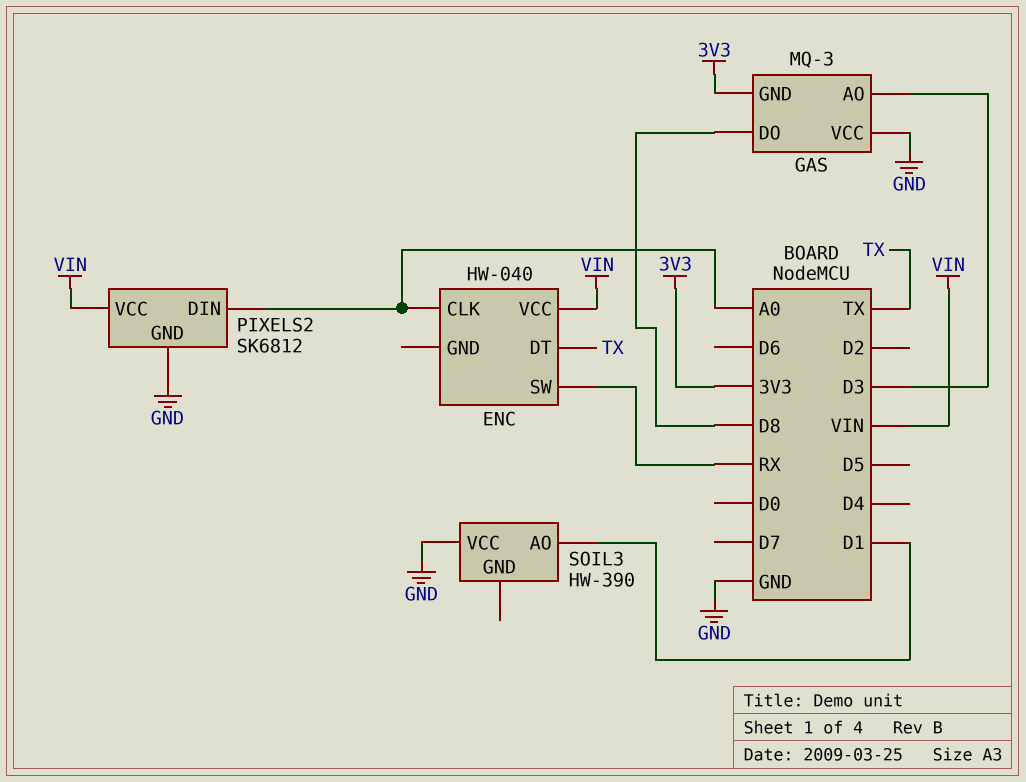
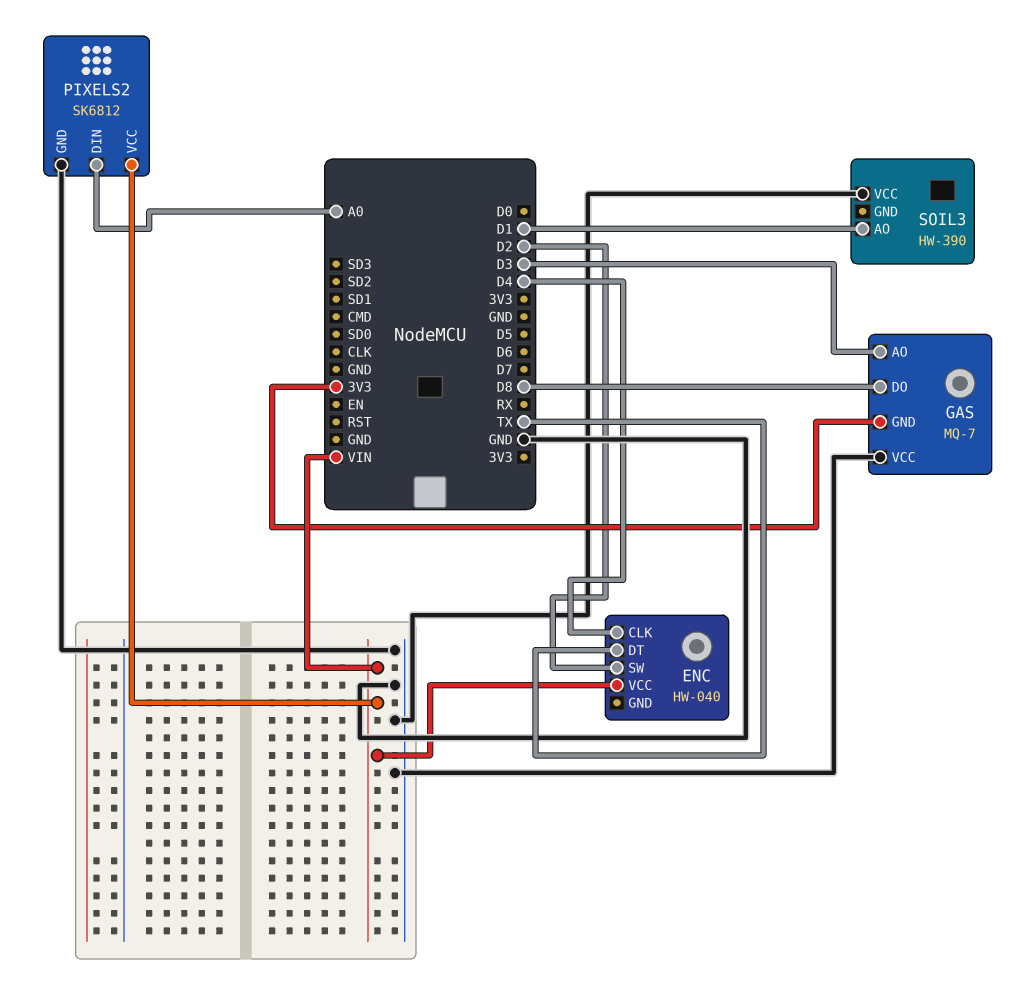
ENC pin CLK: A0 -> D4
ENC pin SW: RX -> D2
GAS: MQ-3 -> MQ-7

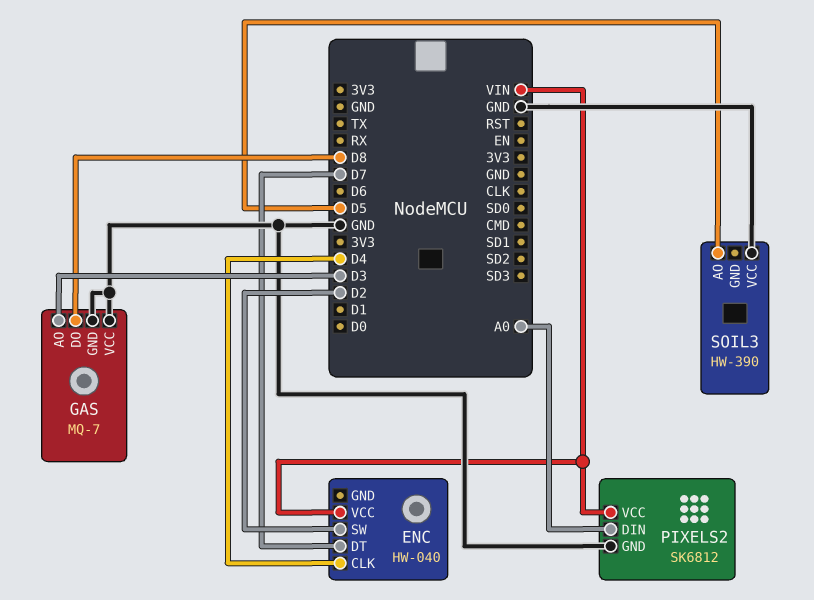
ENC pin DT: TX -> D7
GAS pin GND: 3V3 -> GND
SOIL3 pin AO: D1 -> D5

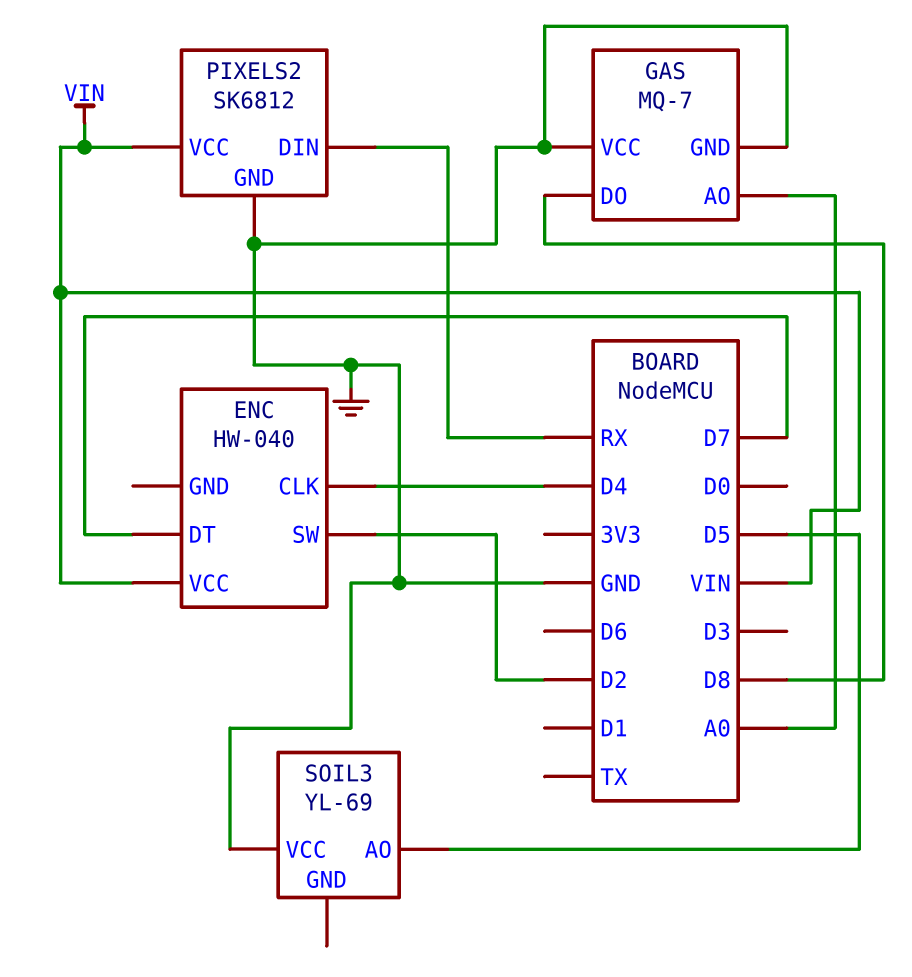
GAS pin AO: D3 -> A0
PIXELS2 pin DIN: A0 -> RX
SOIL3: HW-390 -> YL-69

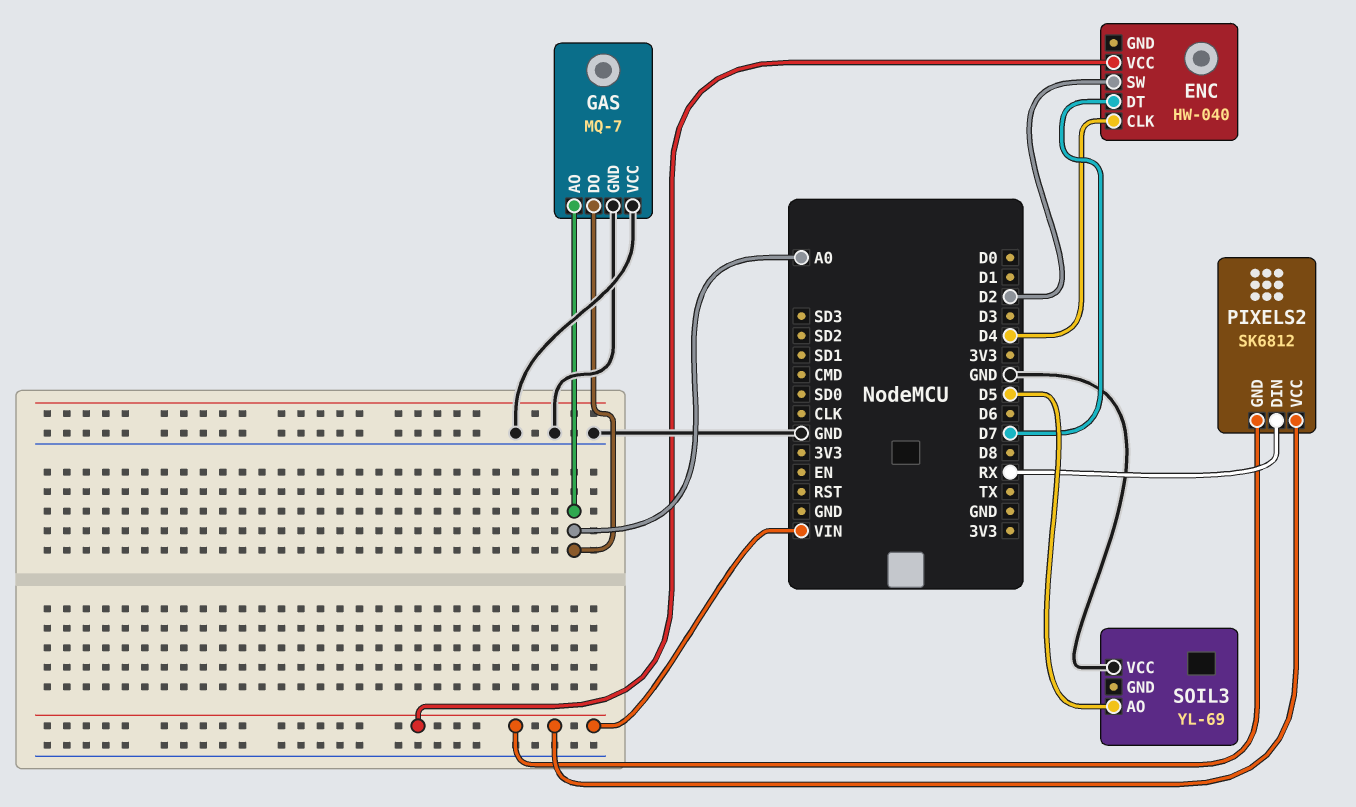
GAS pin DO: D8 -> A0
PIXELS2 pin GND: GND -> VIN

